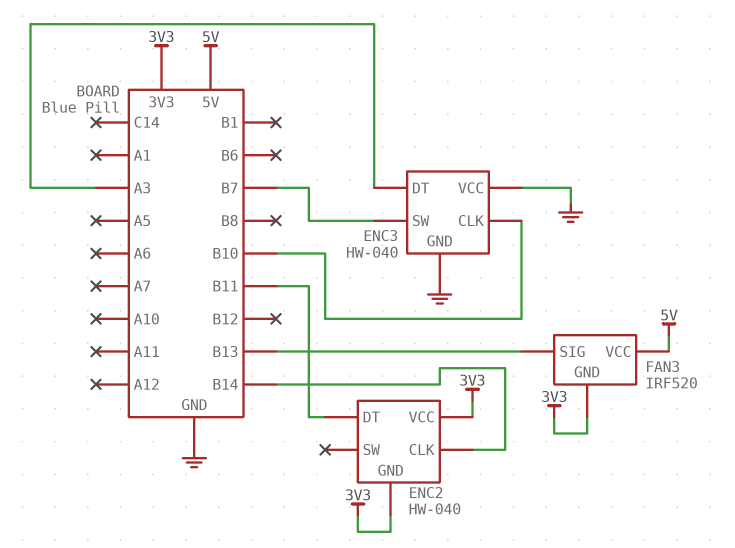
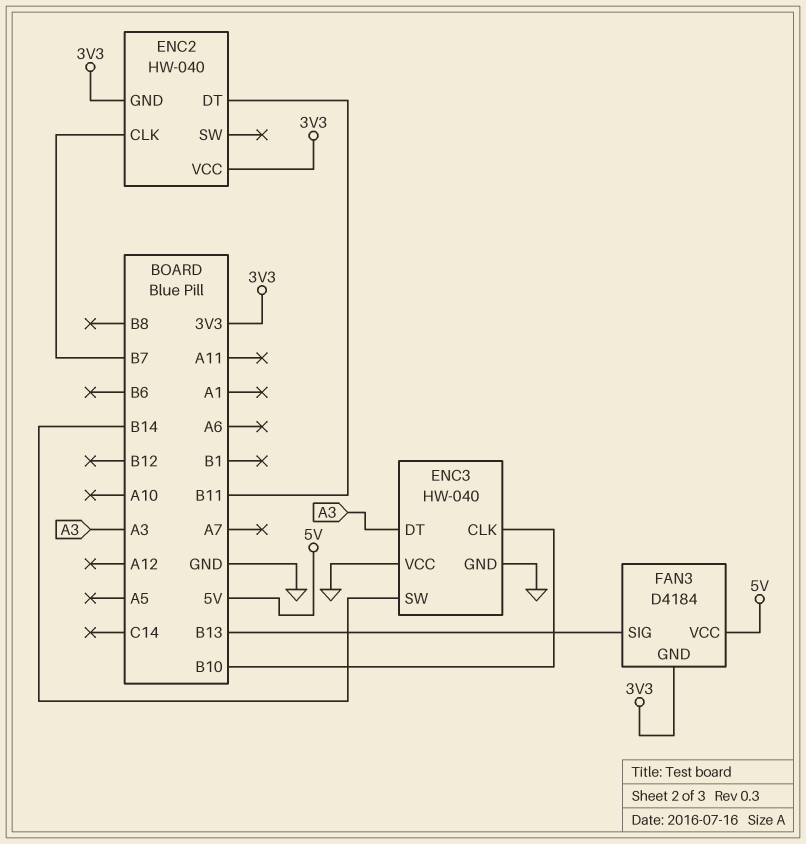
ENC2 pin CLK: B14 -> B7
ENC3 pin SW: B7 -> B14
FAN3: IRF520 -> D4184

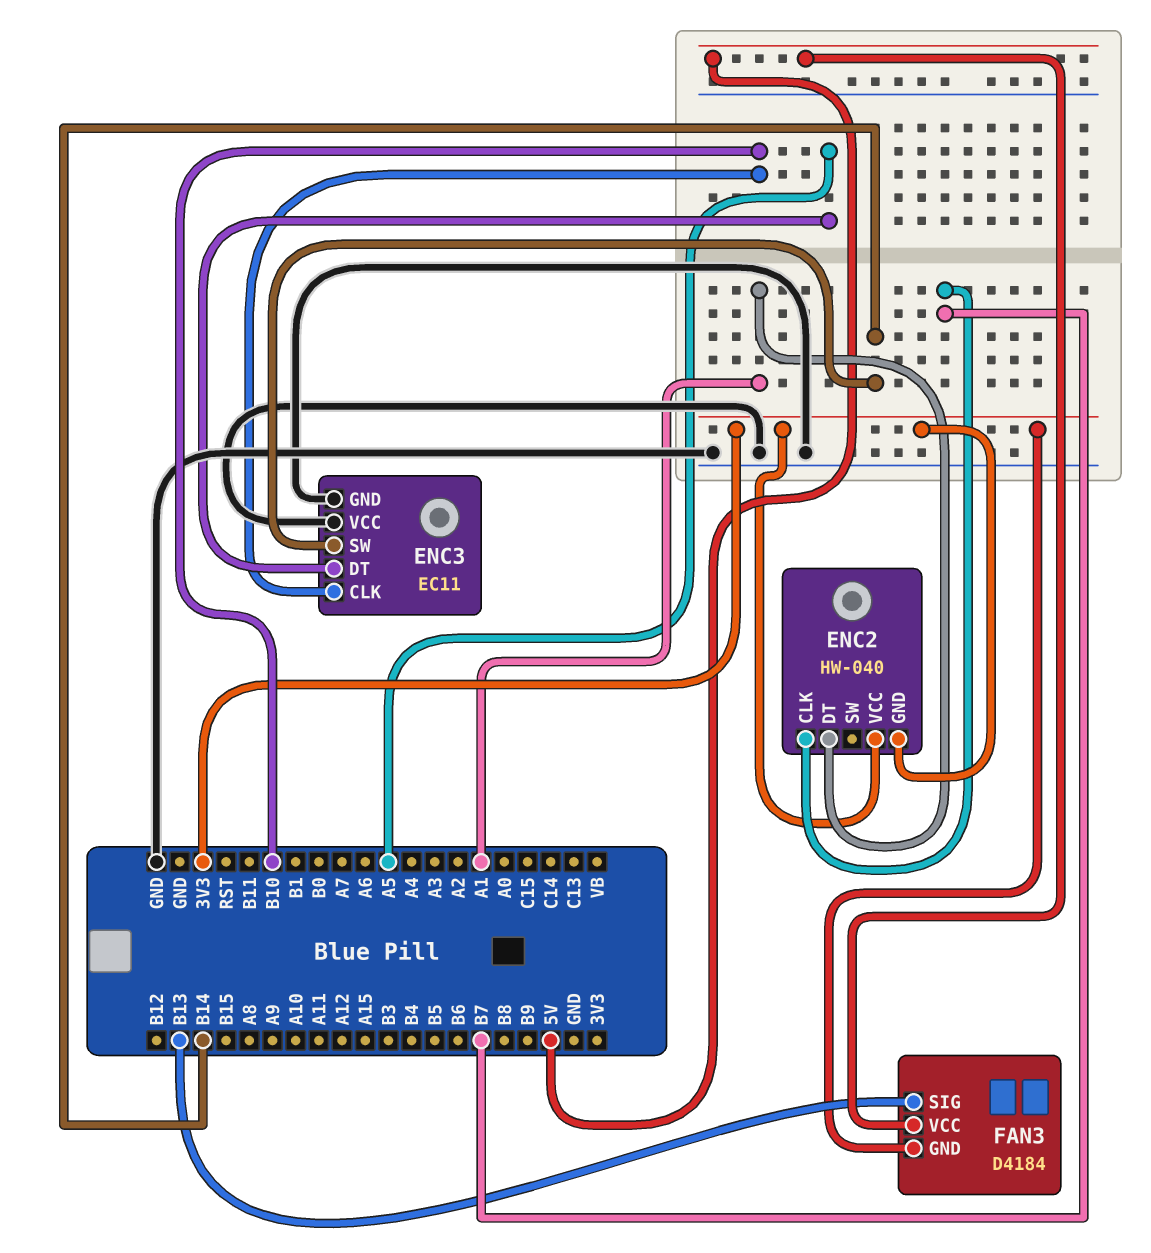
ENC2 pin DT: B11 -> A1
ENC3: HW-040 -> EC11
ENC3 pin DT: A3 -> A5

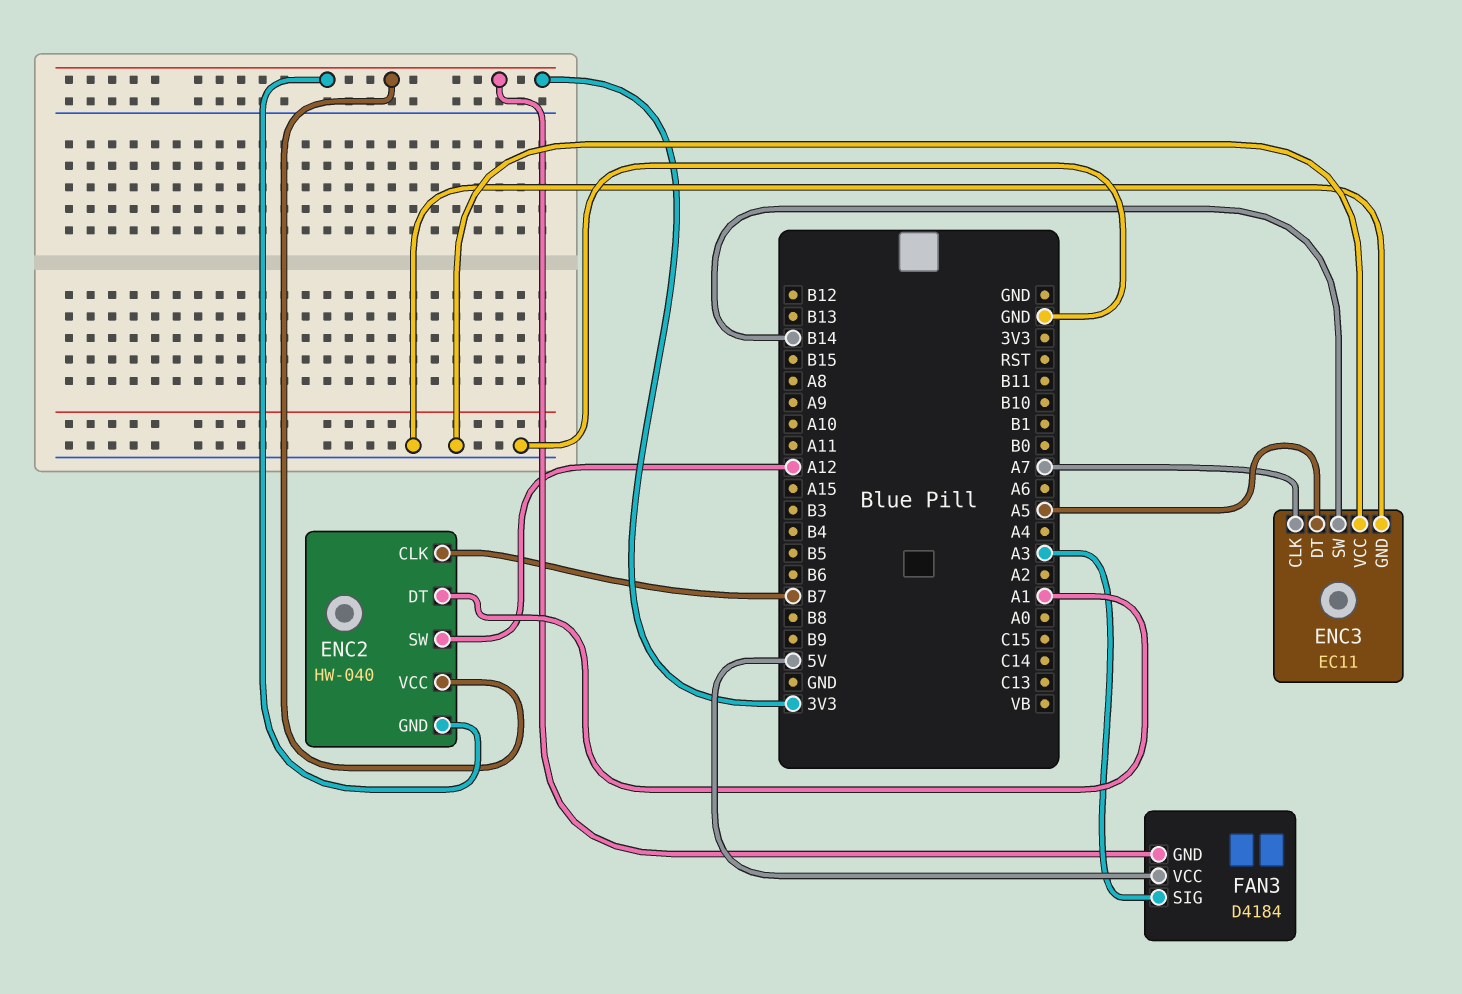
ENC2 pin SW: none -> A12
ENC3 pin CLK: B10 -> A7
FAN3 pin SIG: B13 -> A3

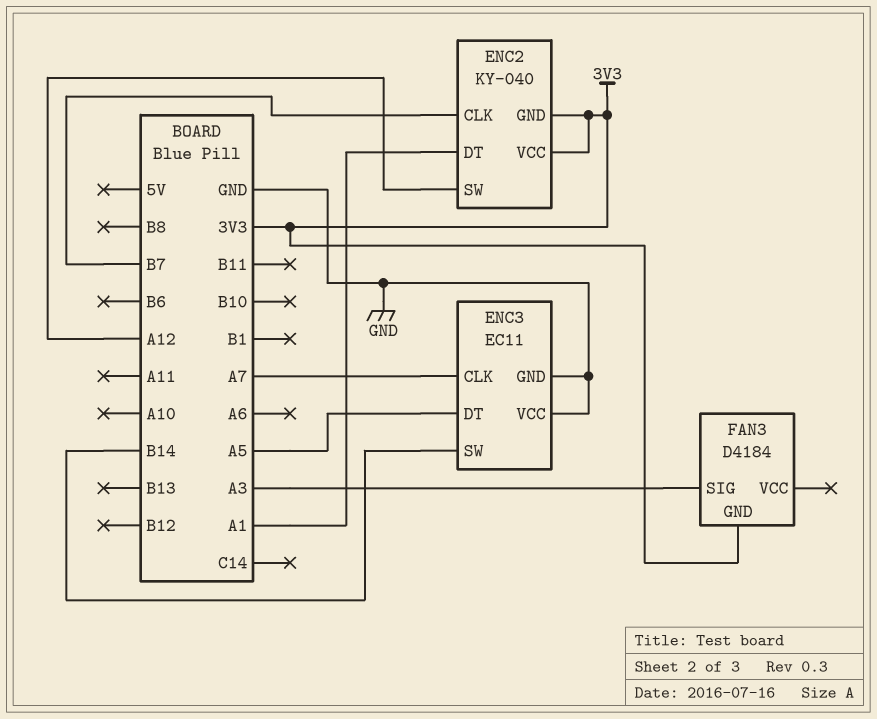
ENC2: HW-040 -> KY-040
FAN3 pin VCC: 5V -> none

